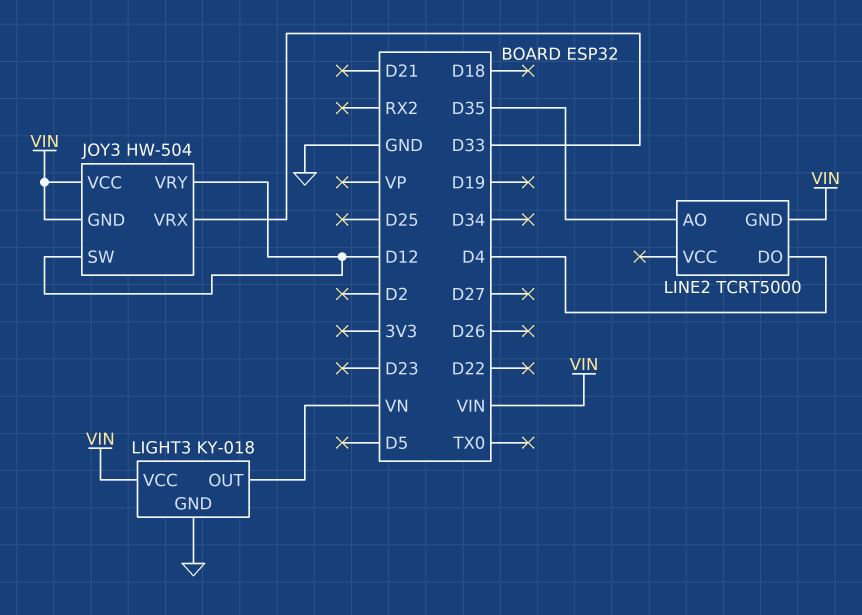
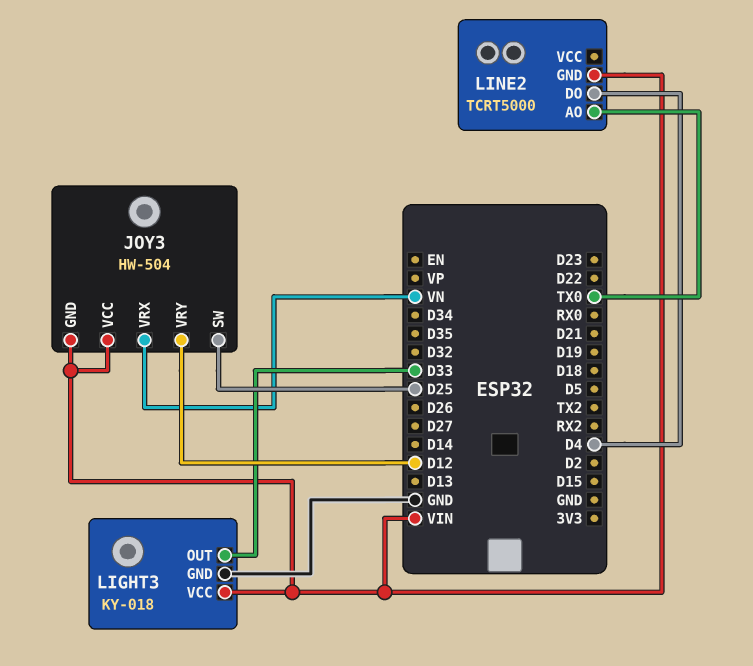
JOY3 pin SW: D12 -> D25
JOY3 pin VRX: D33 -> VN
LIGHT3 pin OUT: VN -> D33
LINE2 pin AO: D35 -> TX0

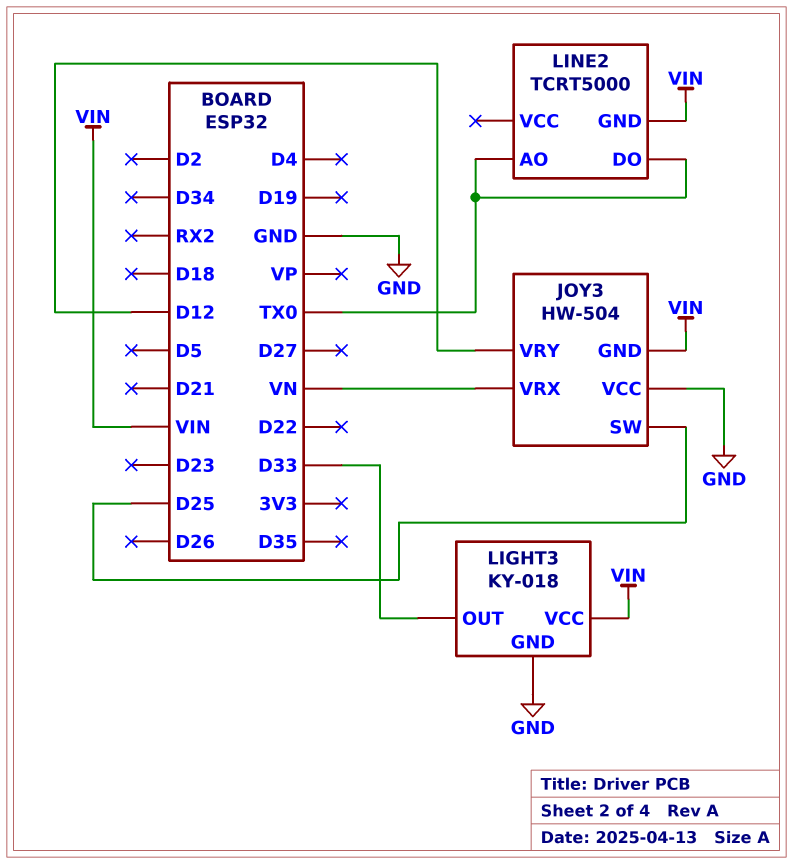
JOY3 pin VCC: VIN -> GND
LINE2 pin DO: D4 -> TX0

